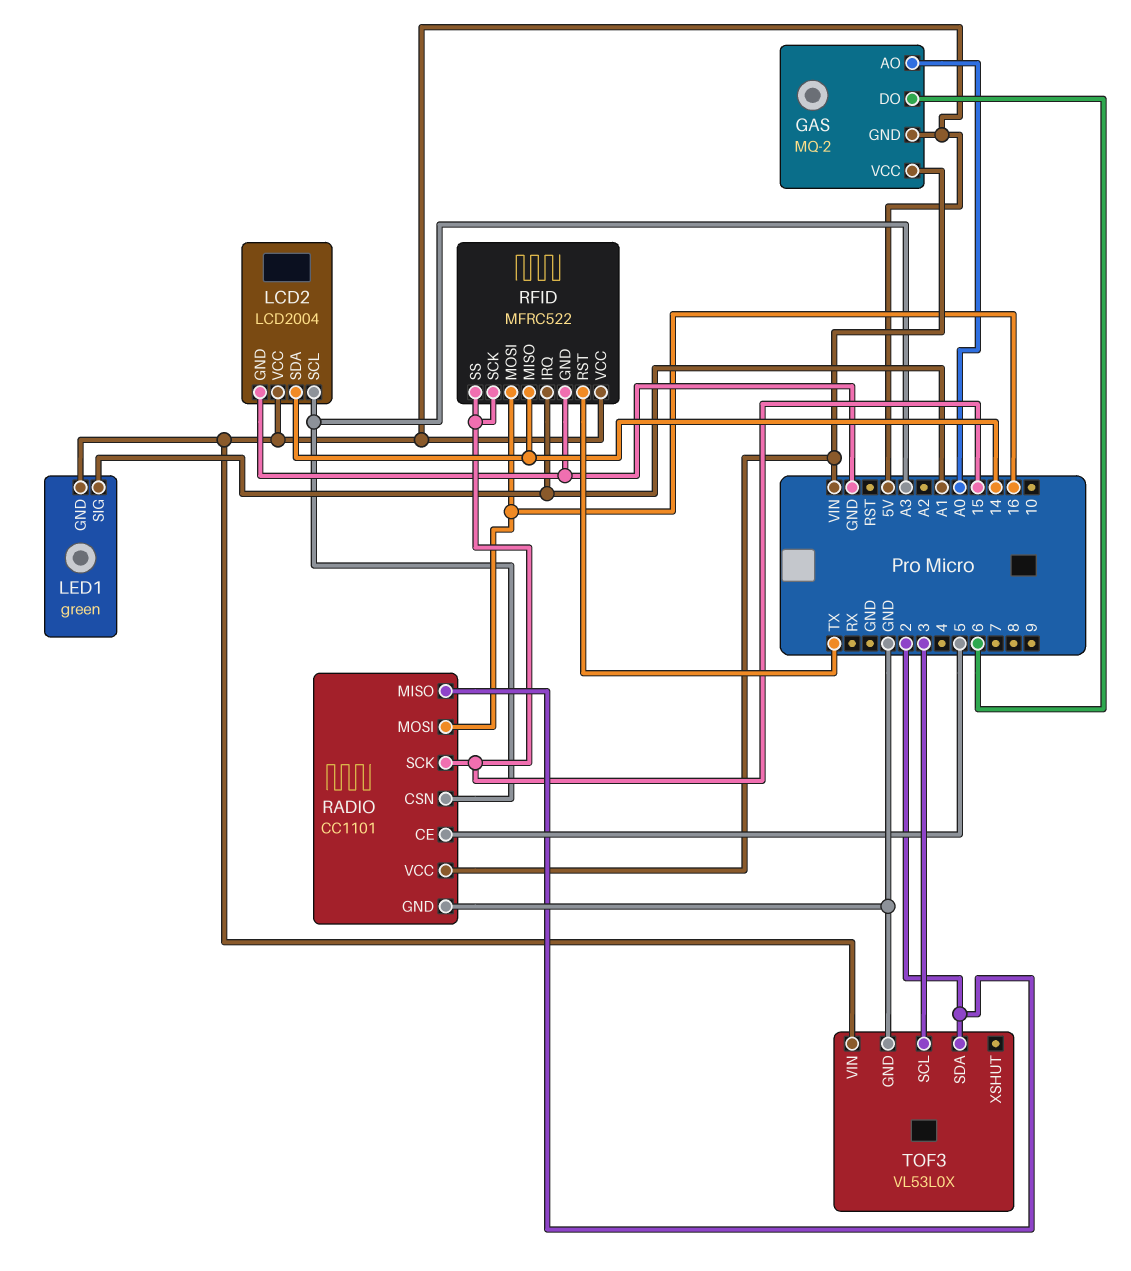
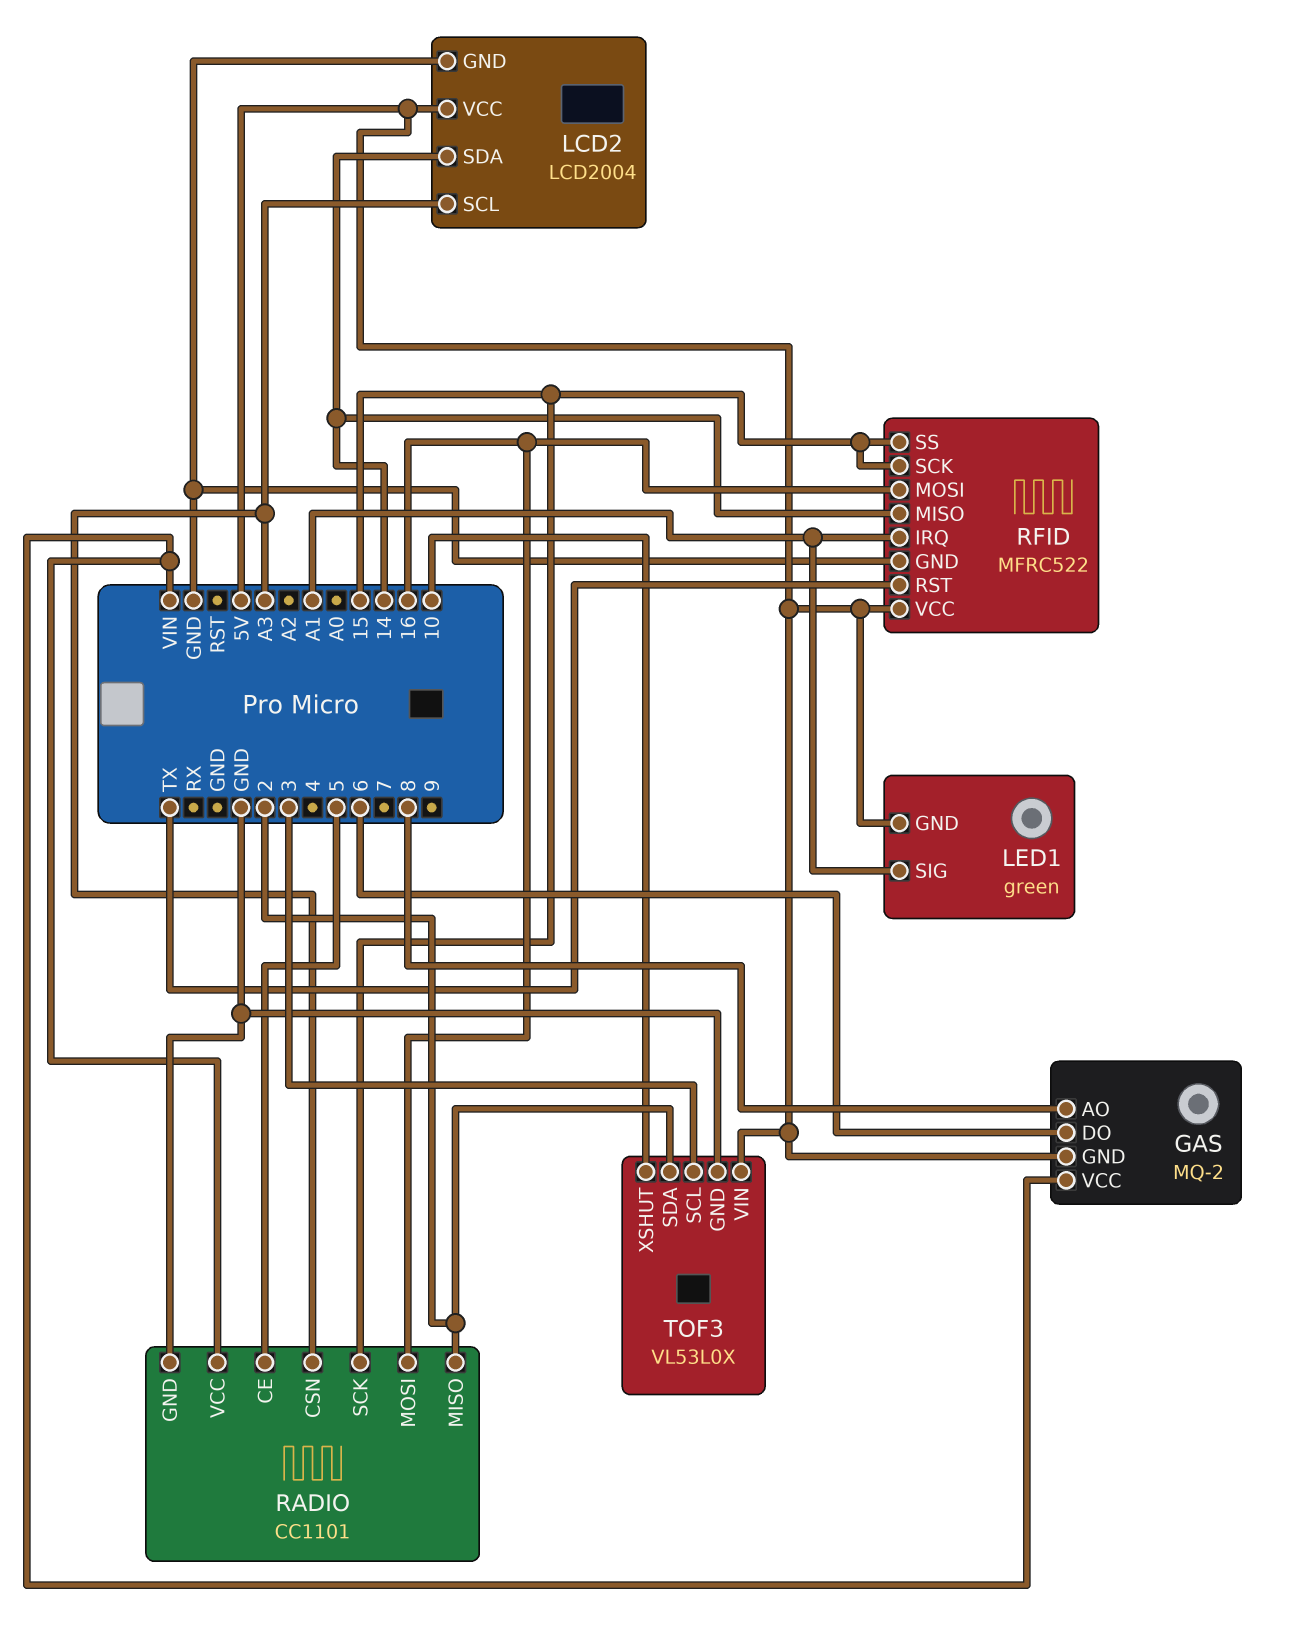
GAS pin AO: A0 -> 8
TOF3 pin XSHUT: none -> 10

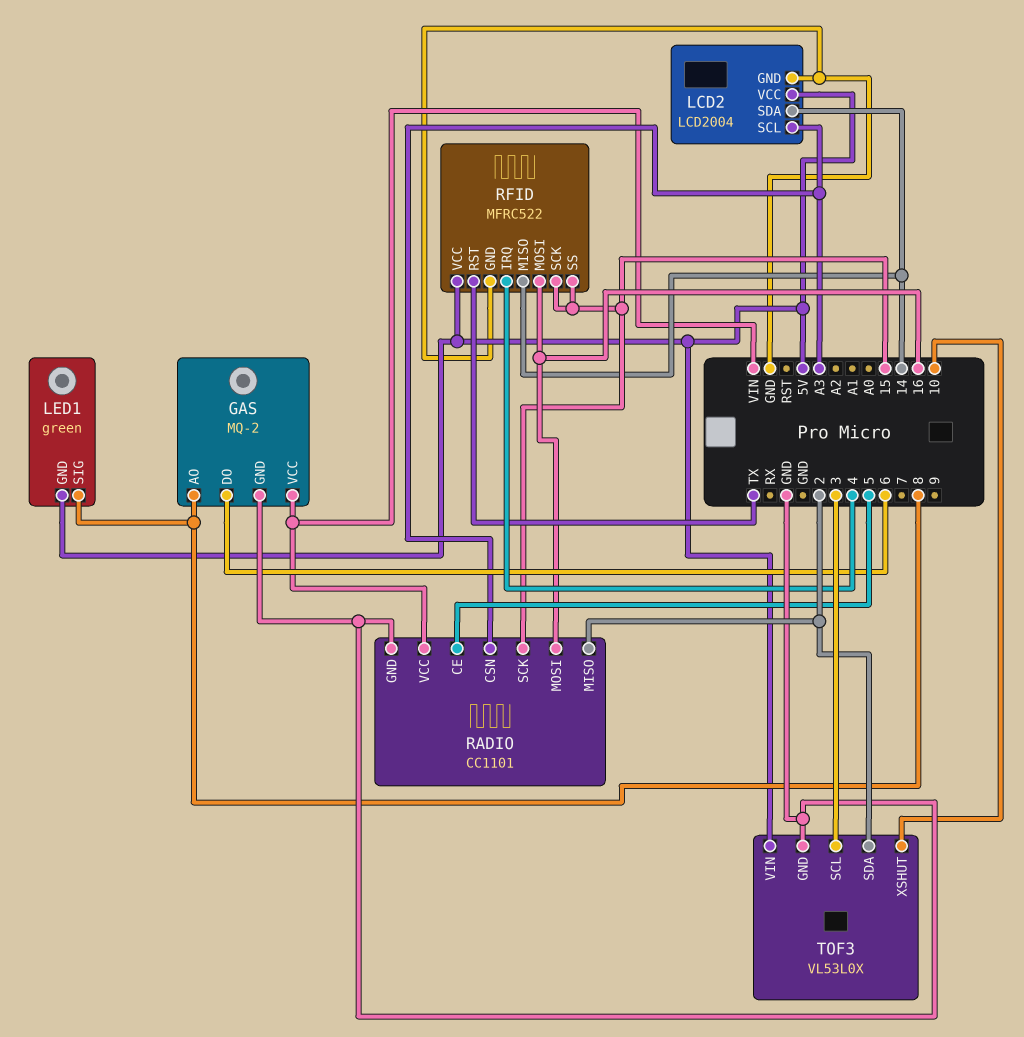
GAS pin GND: 5V -> GND
LED1 pin SIG: A1 -> 8
RFID pin IRQ: A1 -> 4

